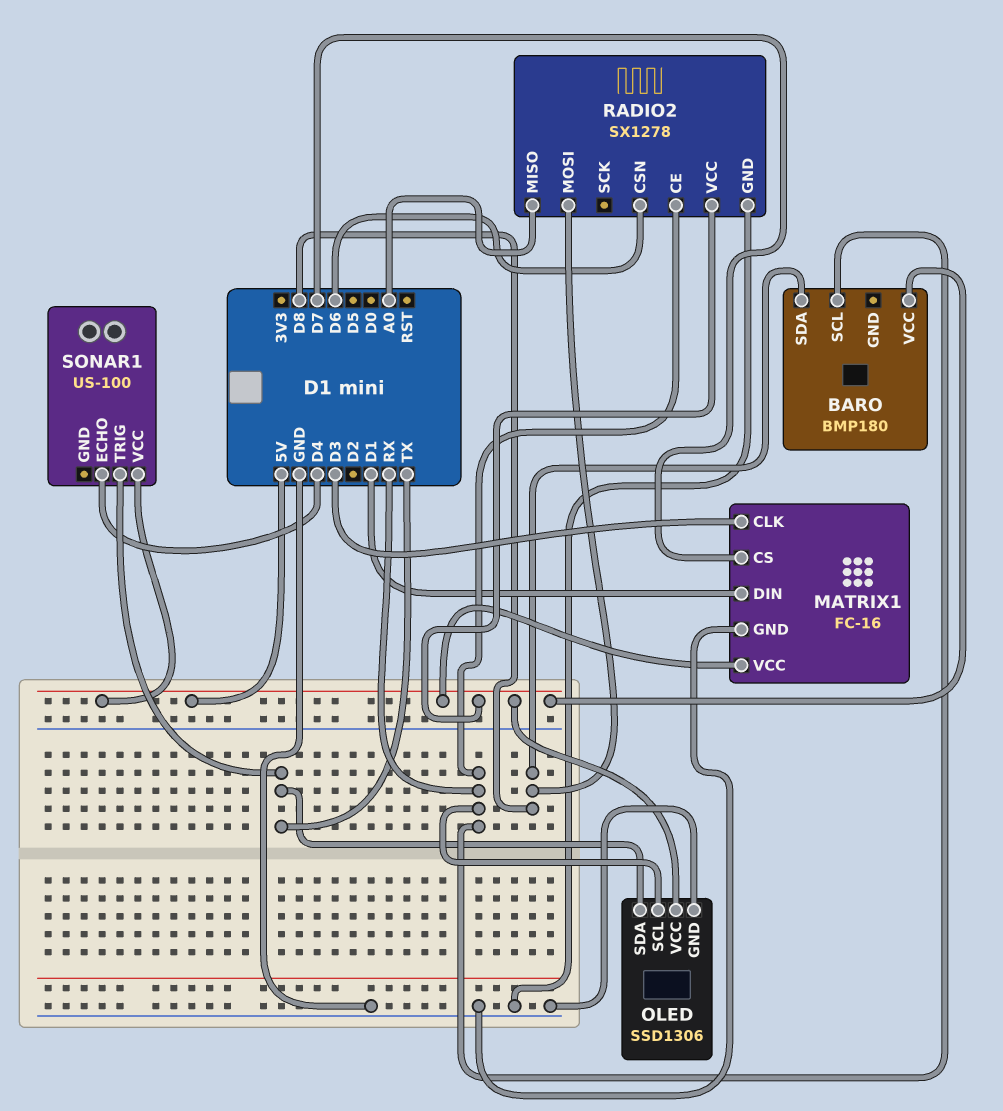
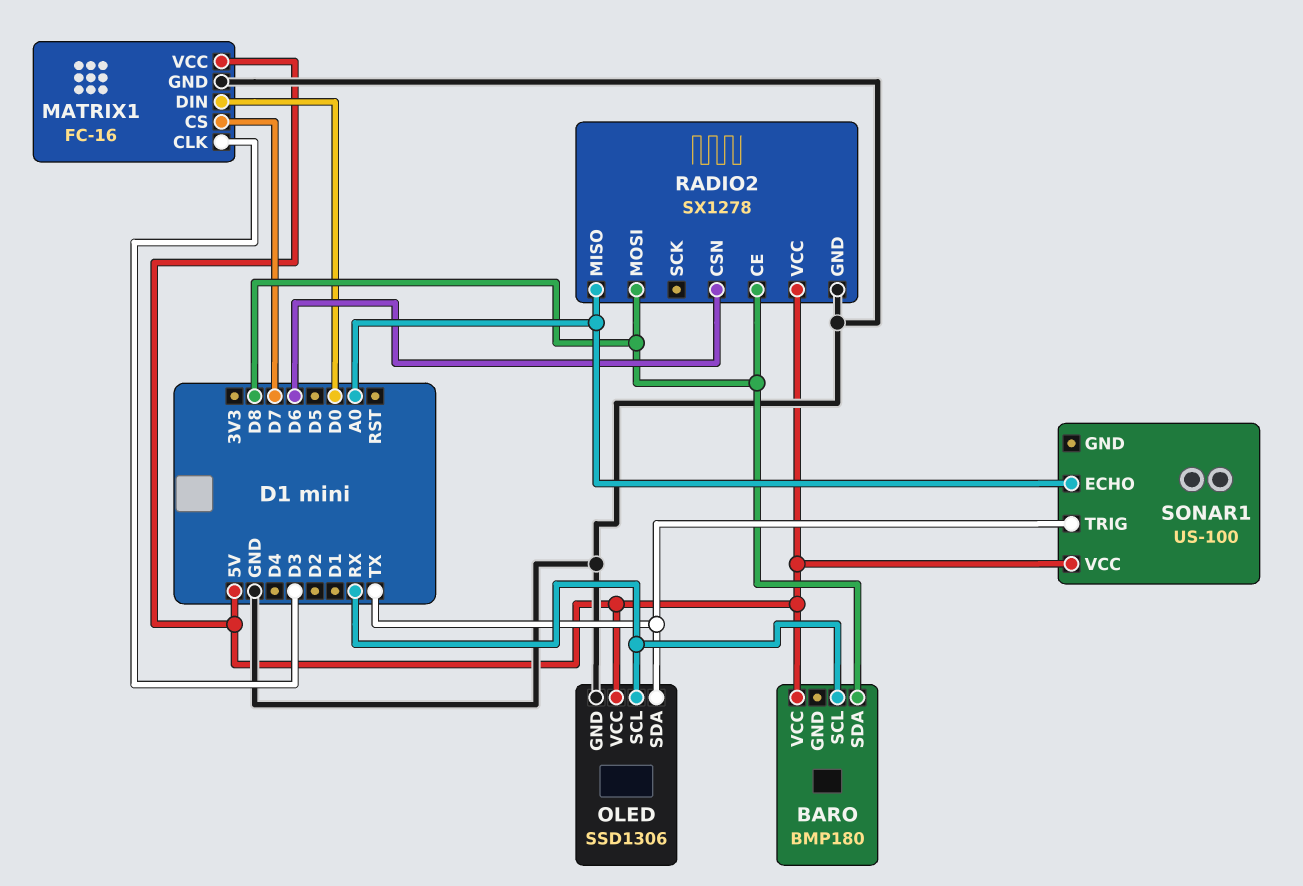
MATRIX1 pin DIN: D1 -> D0
RADIO2 pin CE: RX -> D8
SONAR1 pin ECHO: D4 -> A0

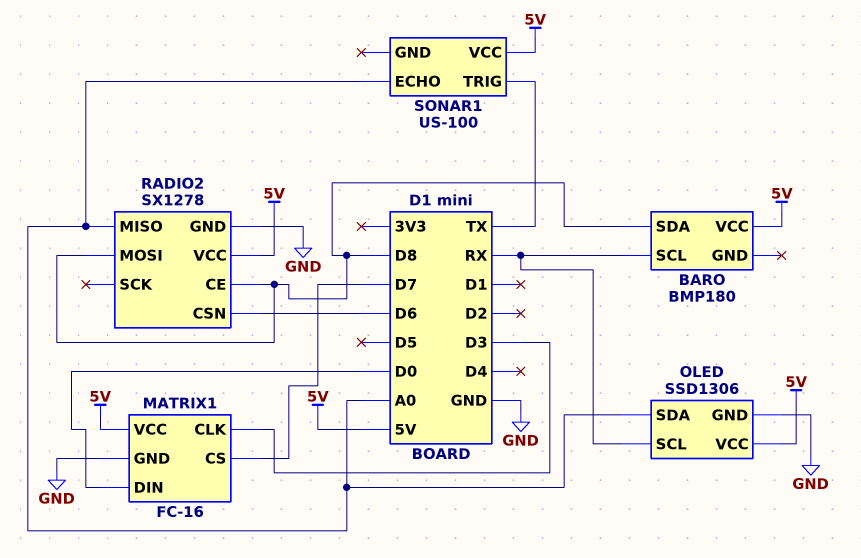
OLED pin SDA: TX -> A0

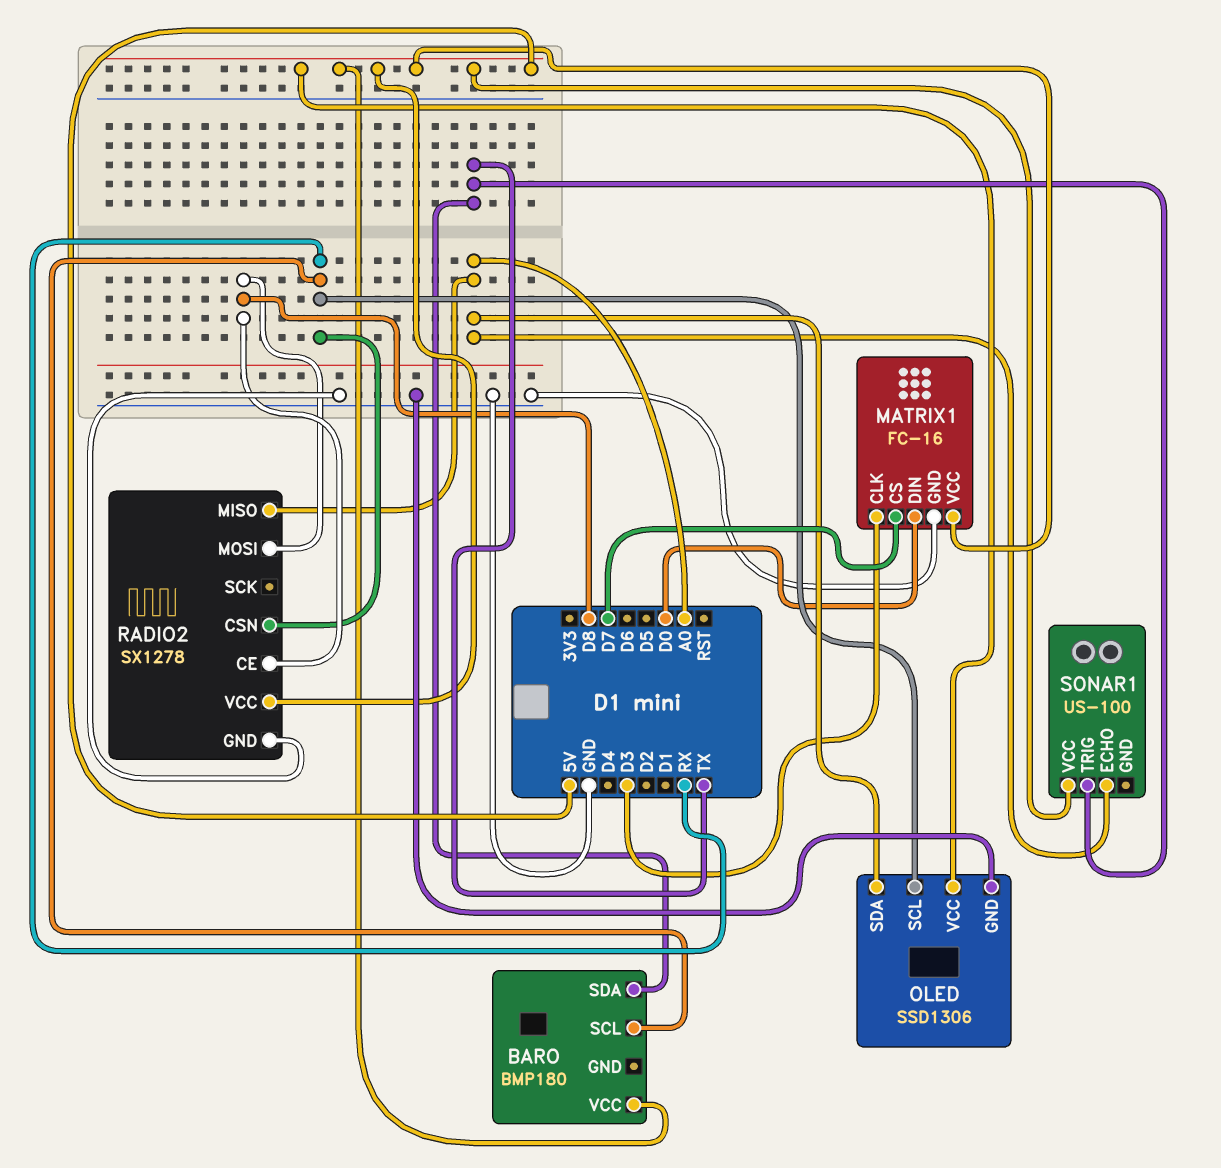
BARO pin SDA: D8 -> TX
RADIO2 pin CSN: D6 -> RX

